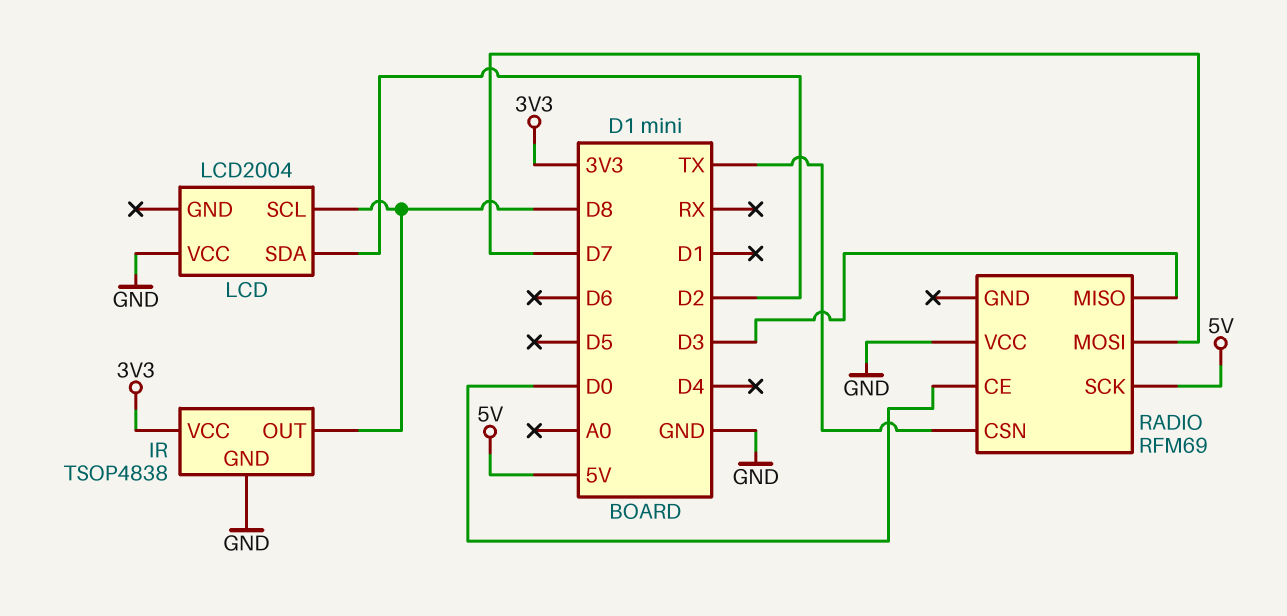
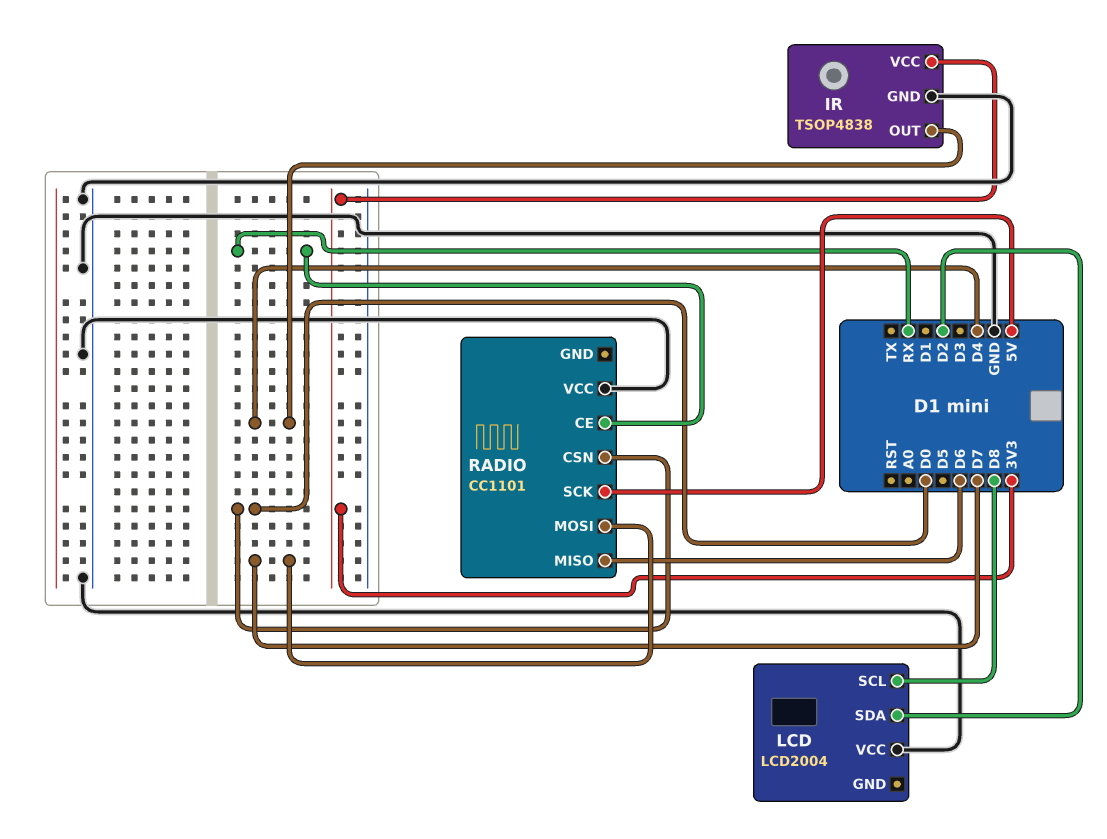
IR pin OUT: D8 -> D4
RADIO: RFM69 -> CC1101
RADIO pin CE: D0 -> RX
RADIO pin CSN: TX -> D0
RADIO pin MISO: D3 -> D6

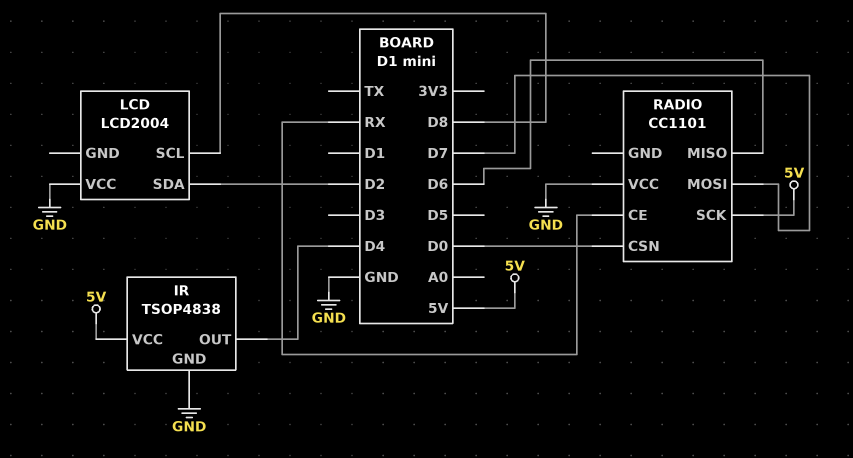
IR pin VCC: 3V3 -> 5V

